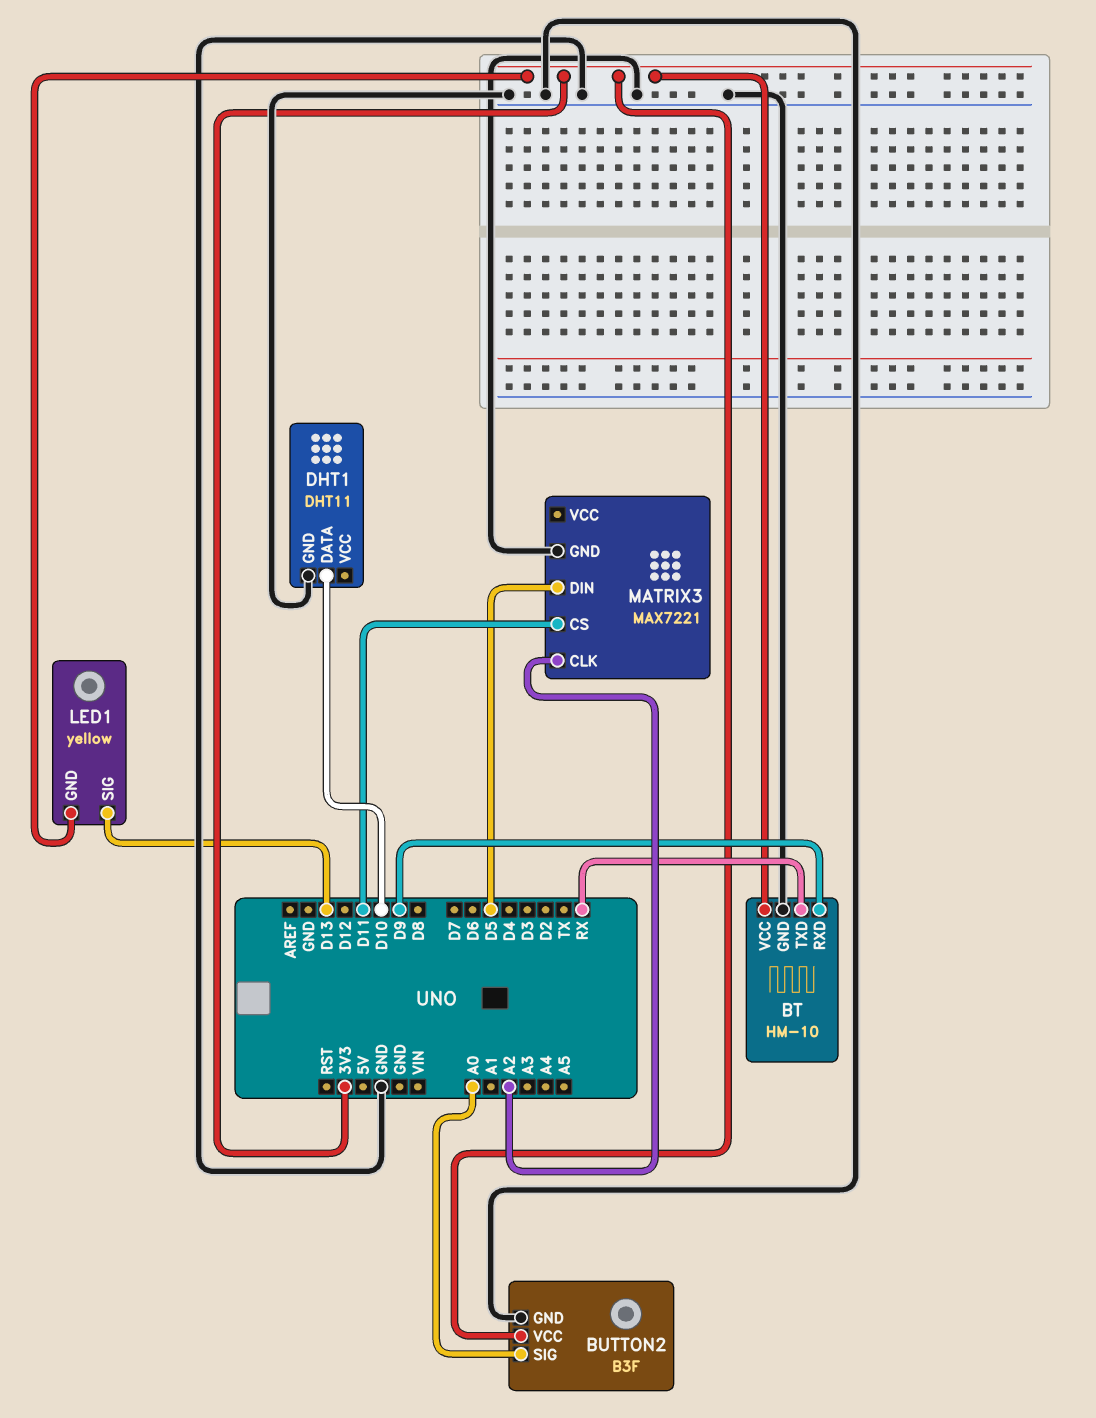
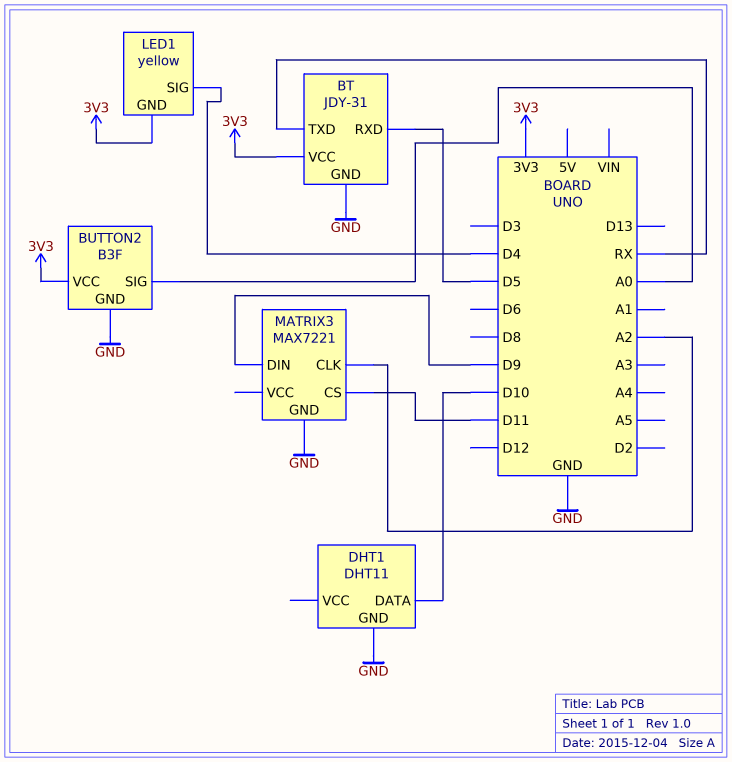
BT: HM-10 -> JDY-31
BT pin RXD: D9 -> D5
LED1 pin SIG: D13 -> D4
MATRIX3 pin DIN: D5 -> D9

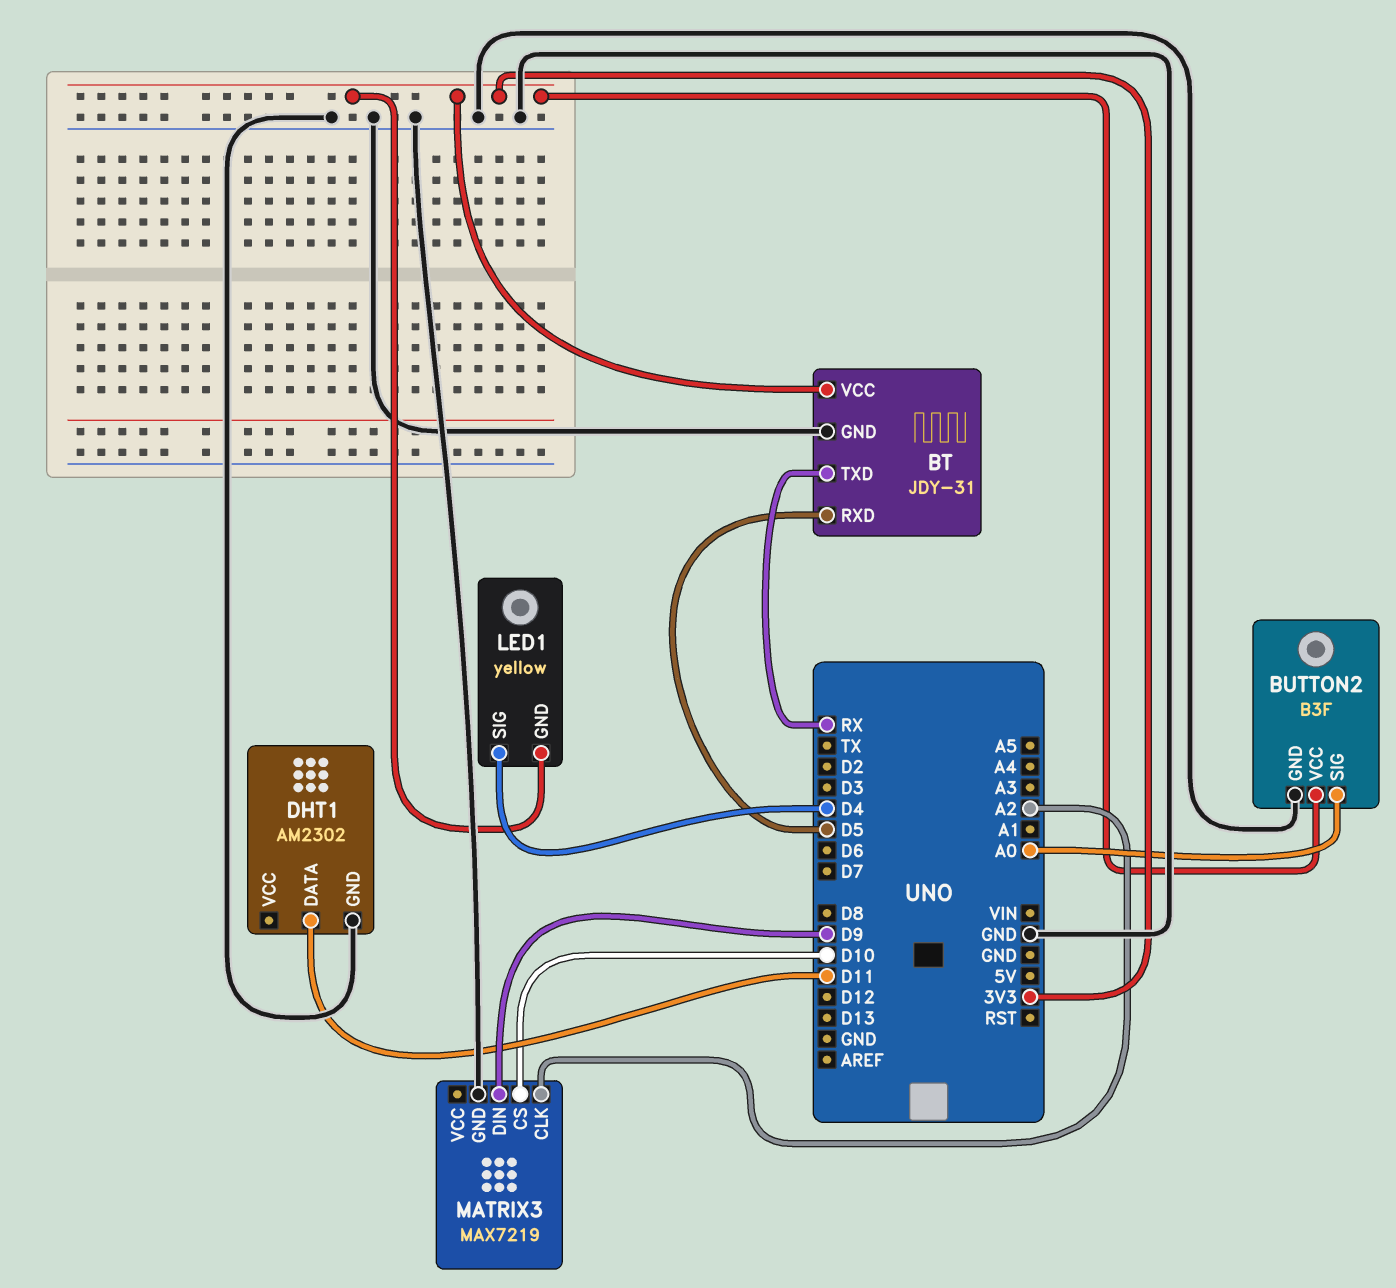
DHT1: DHT11 -> AM2302
DHT1 pin DATA: D10 -> D11
MATRIX3: MAX7221 -> MAX7219
MATRIX3 pin CS: D11 -> D10

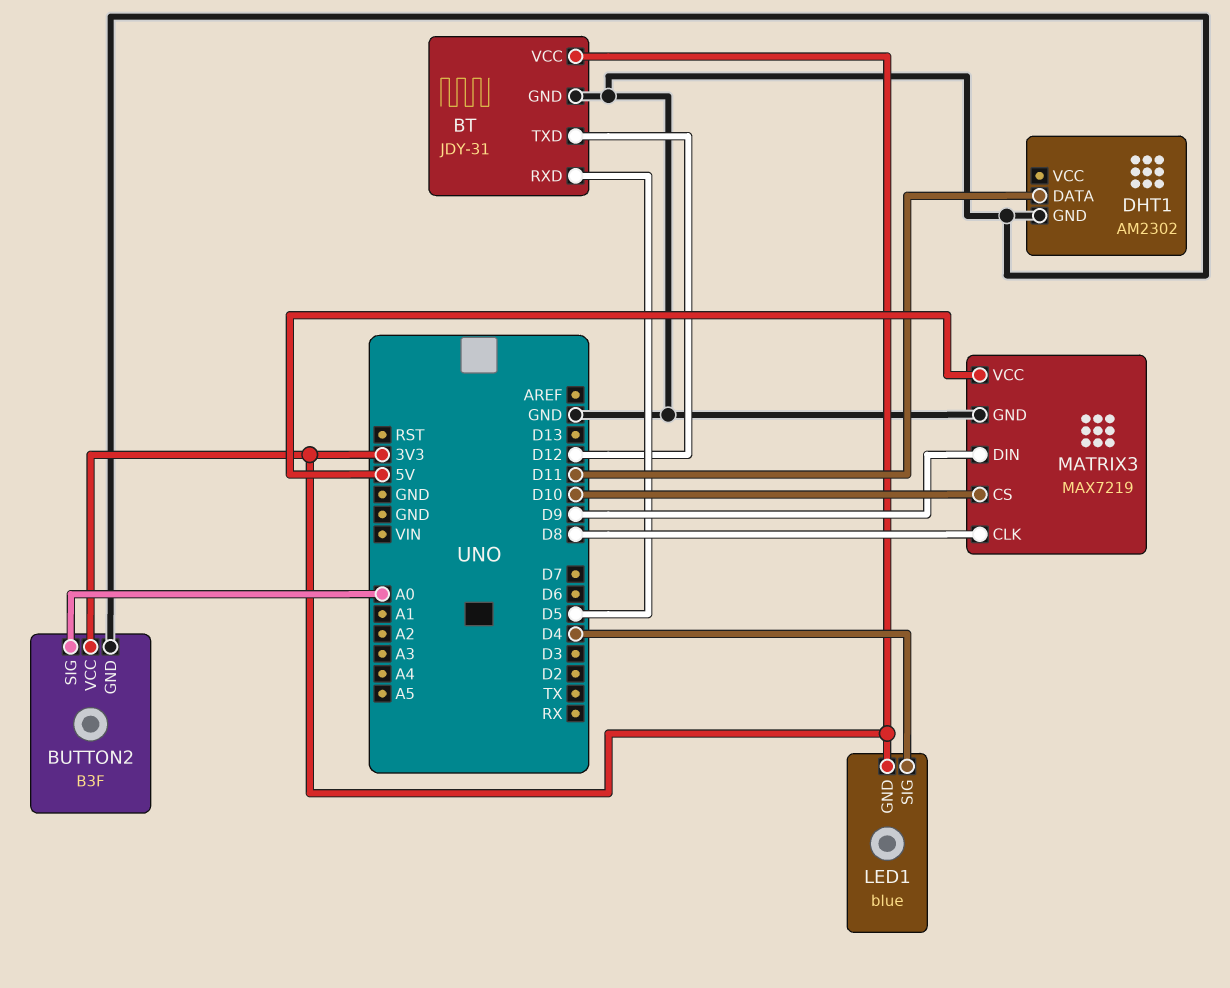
BT pin TXD: RX -> D12
LED1: yellow -> blue
MATRIX3 pin CLK: A2 -> D8
MATRIX3 pin VCC: none -> 5V

